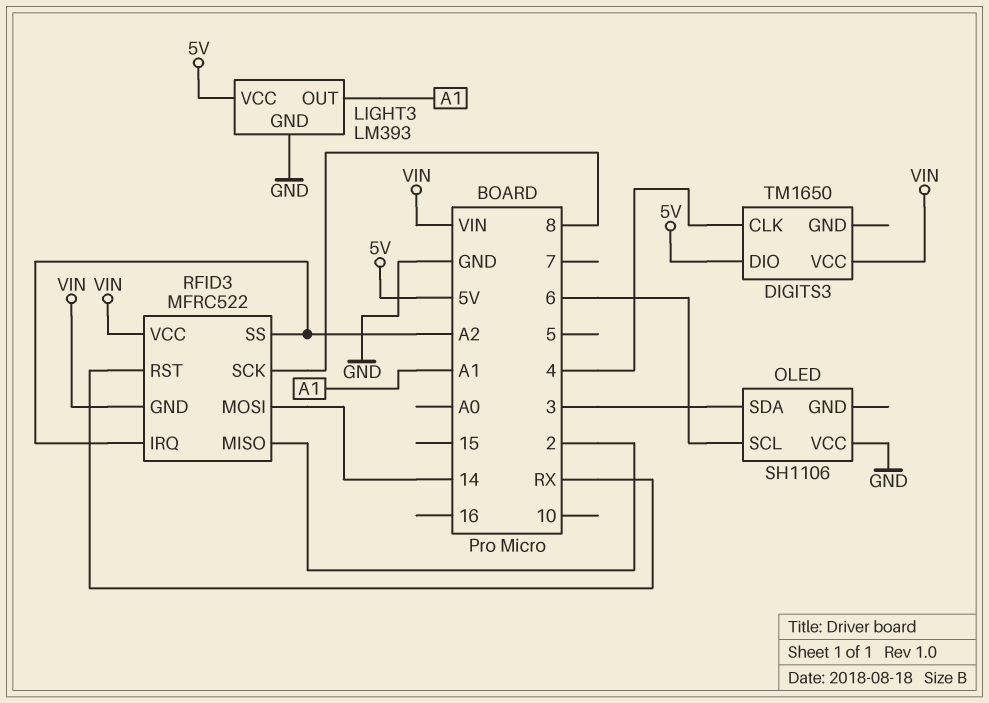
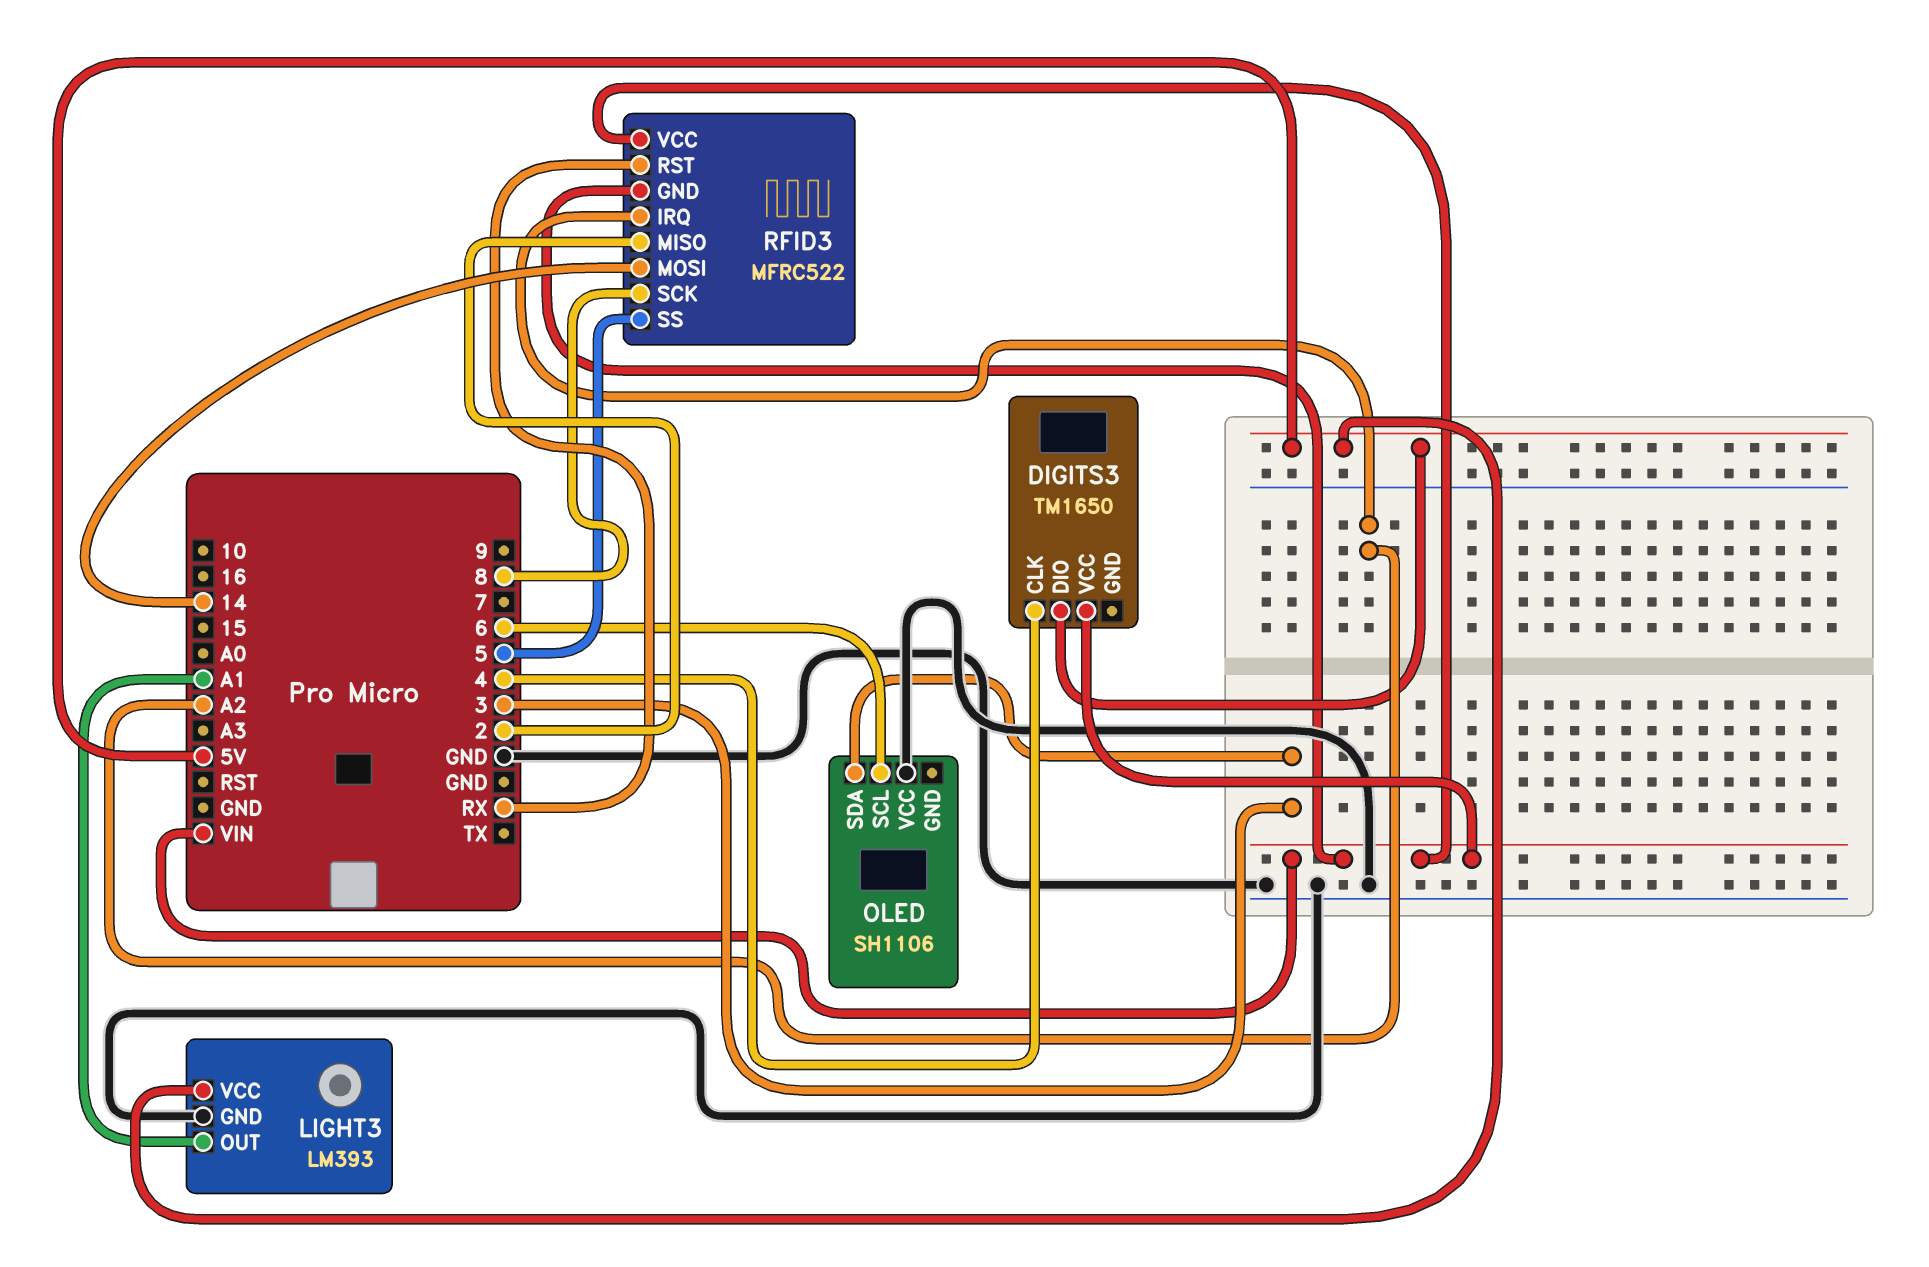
RFID3 pin SS: A2 -> 5

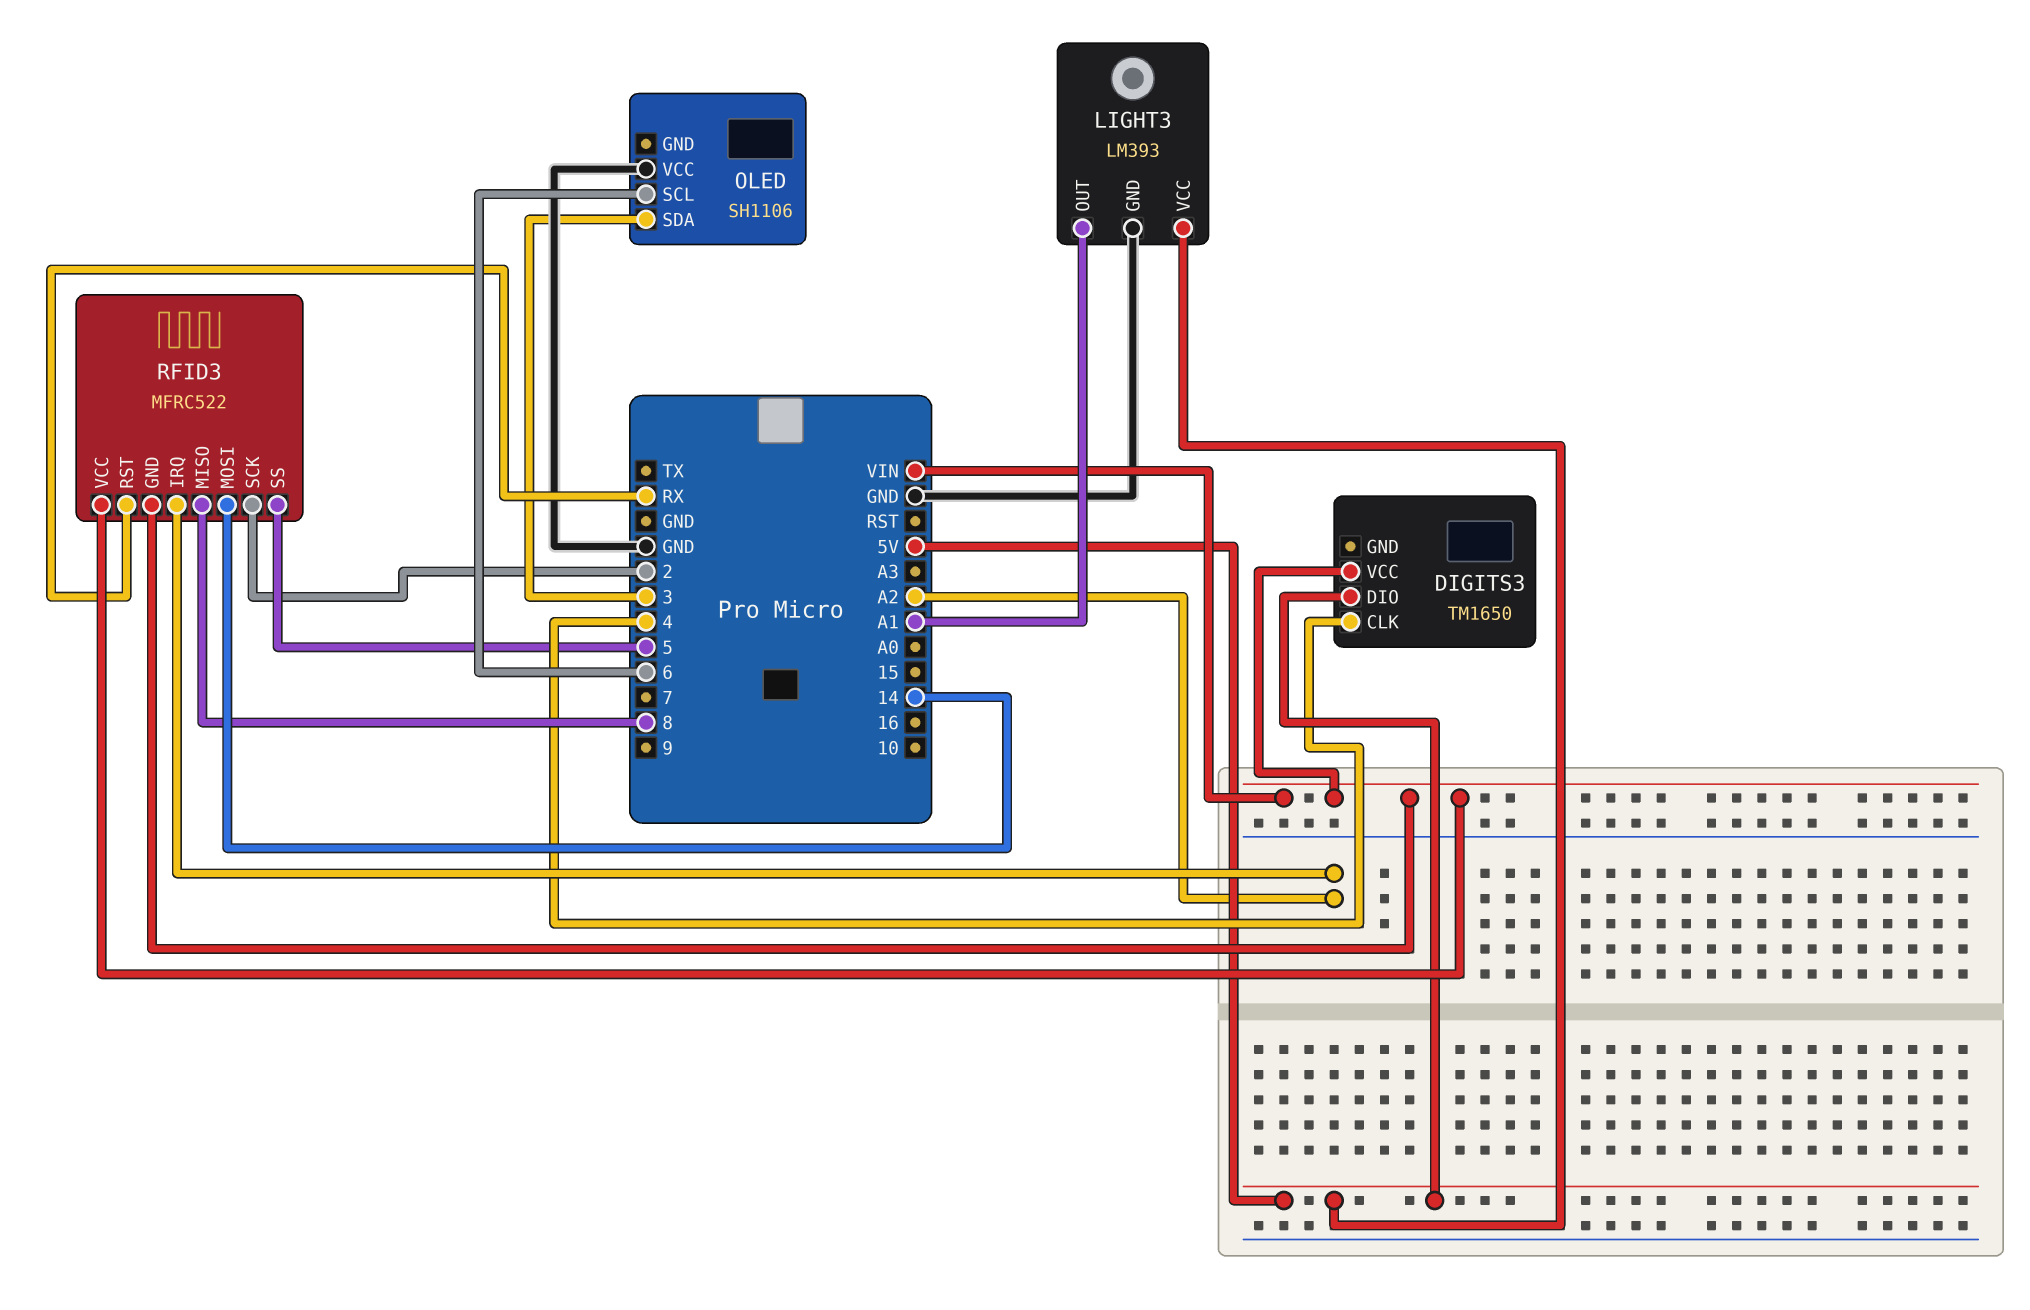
RFID3 pin MISO: 2 -> 8
RFID3 pin SCK: 8 -> 2

